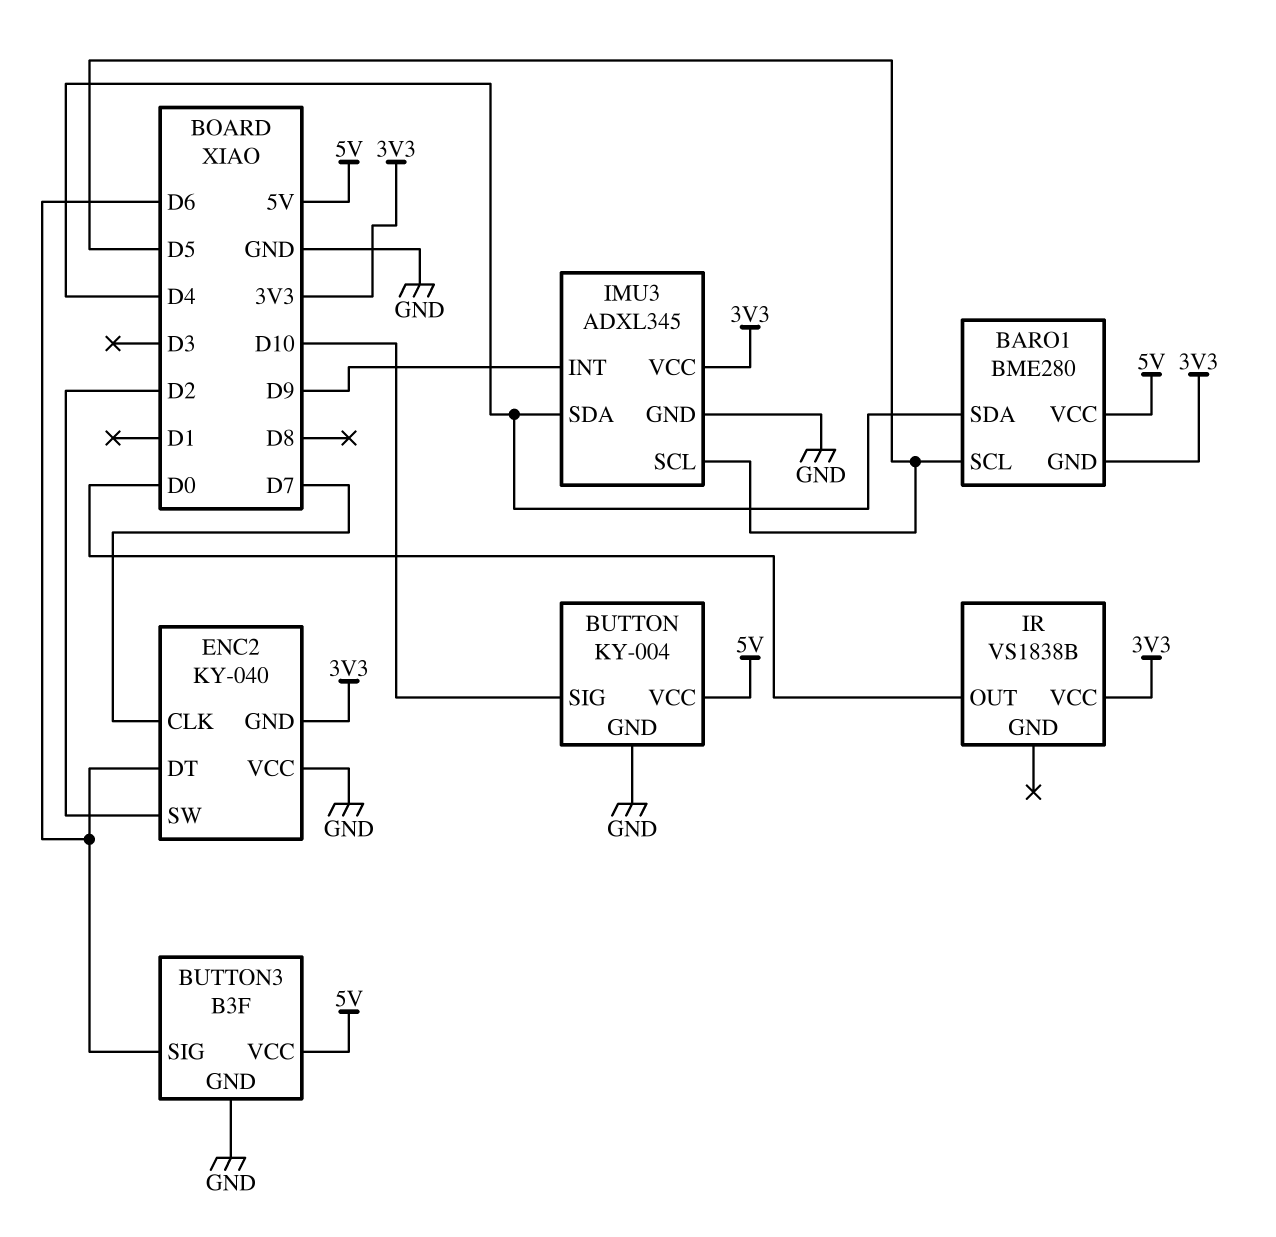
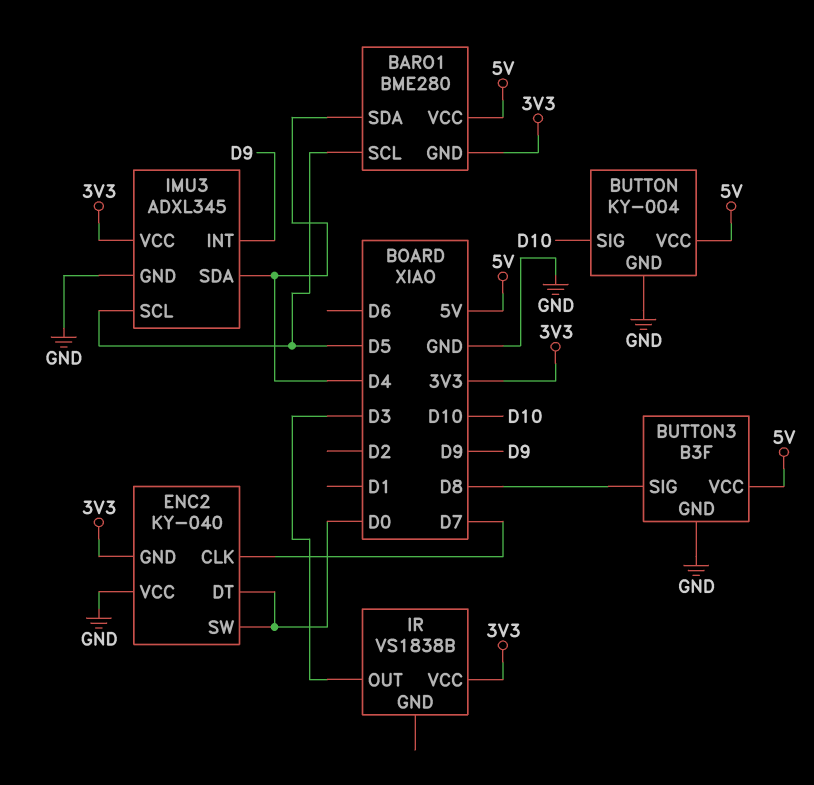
BUTTON3 pin SIG: D6 -> D8
ENC2 pin DT: D6 -> D0
ENC2 pin SW: D2 -> D0
IR pin OUT: D0 -> D3

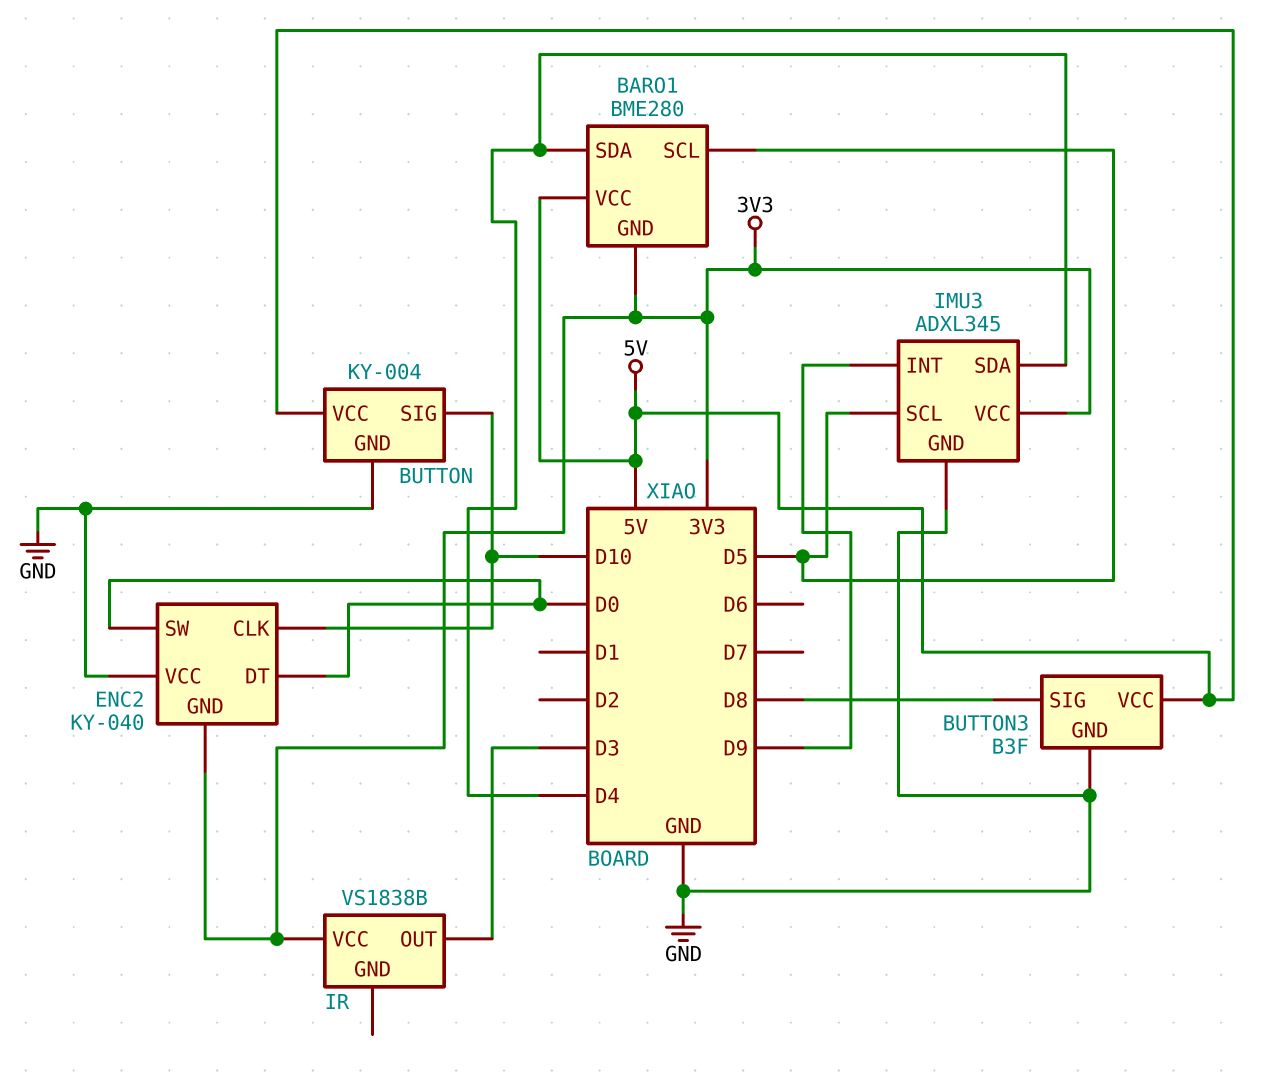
ENC2 pin CLK: D7 -> D10

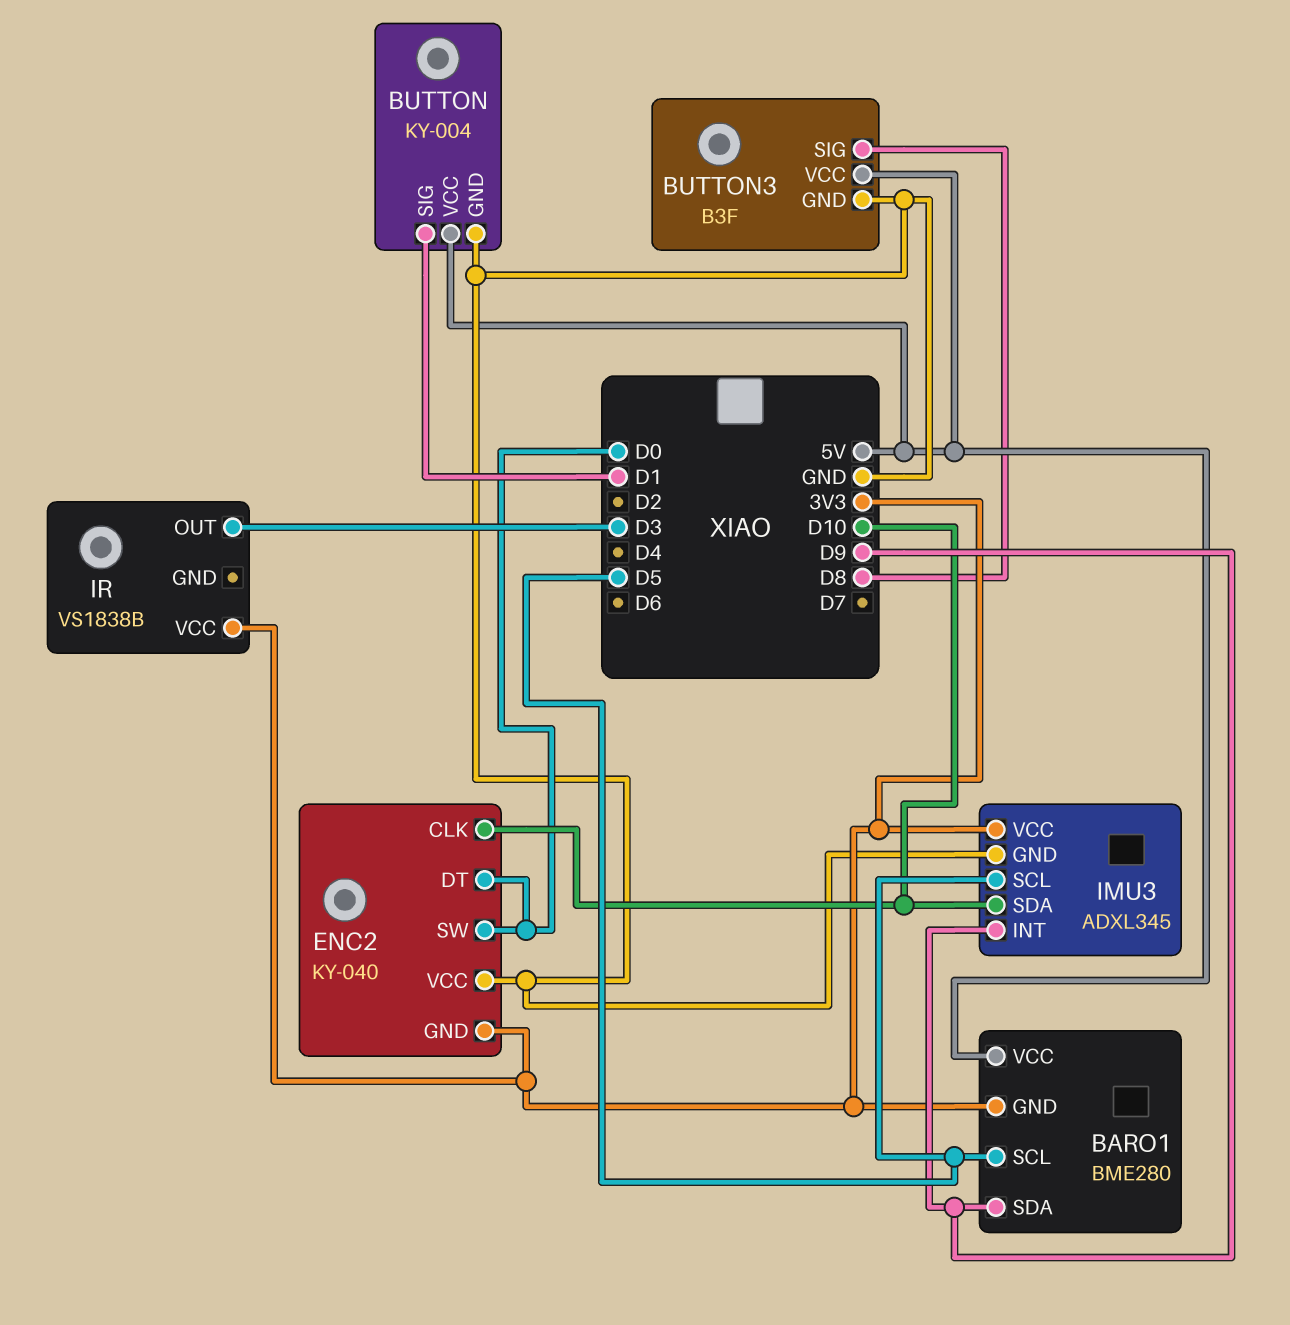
BARO1 pin SDA: D4 -> D9
BUTTON pin SIG: D10 -> D1
IMU3 pin SDA: D4 -> D10

